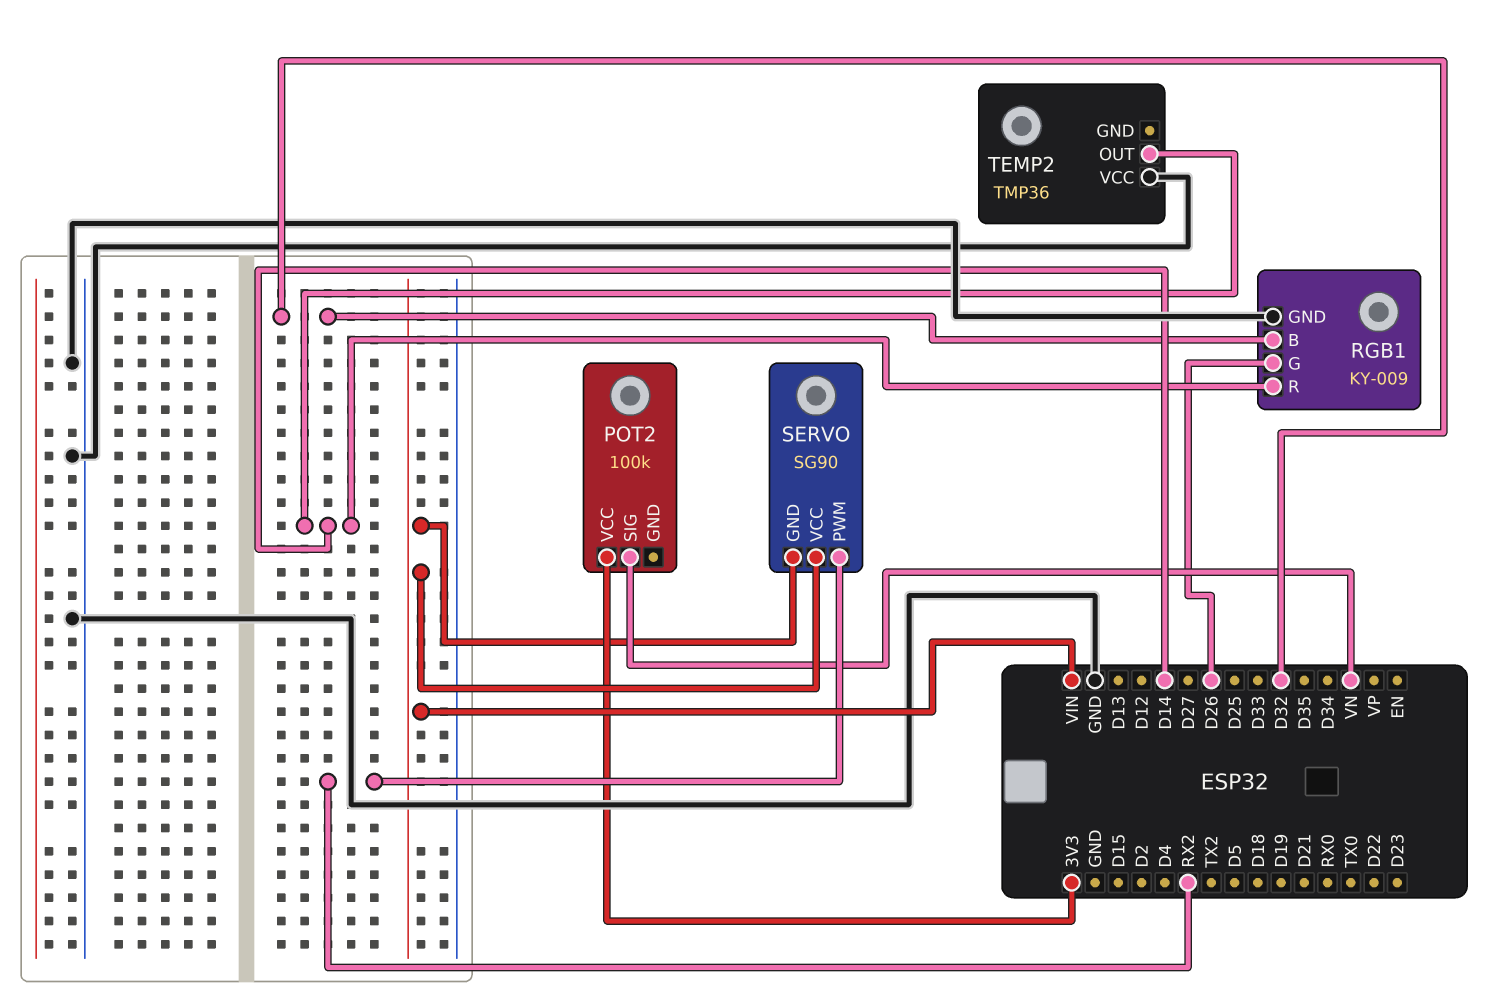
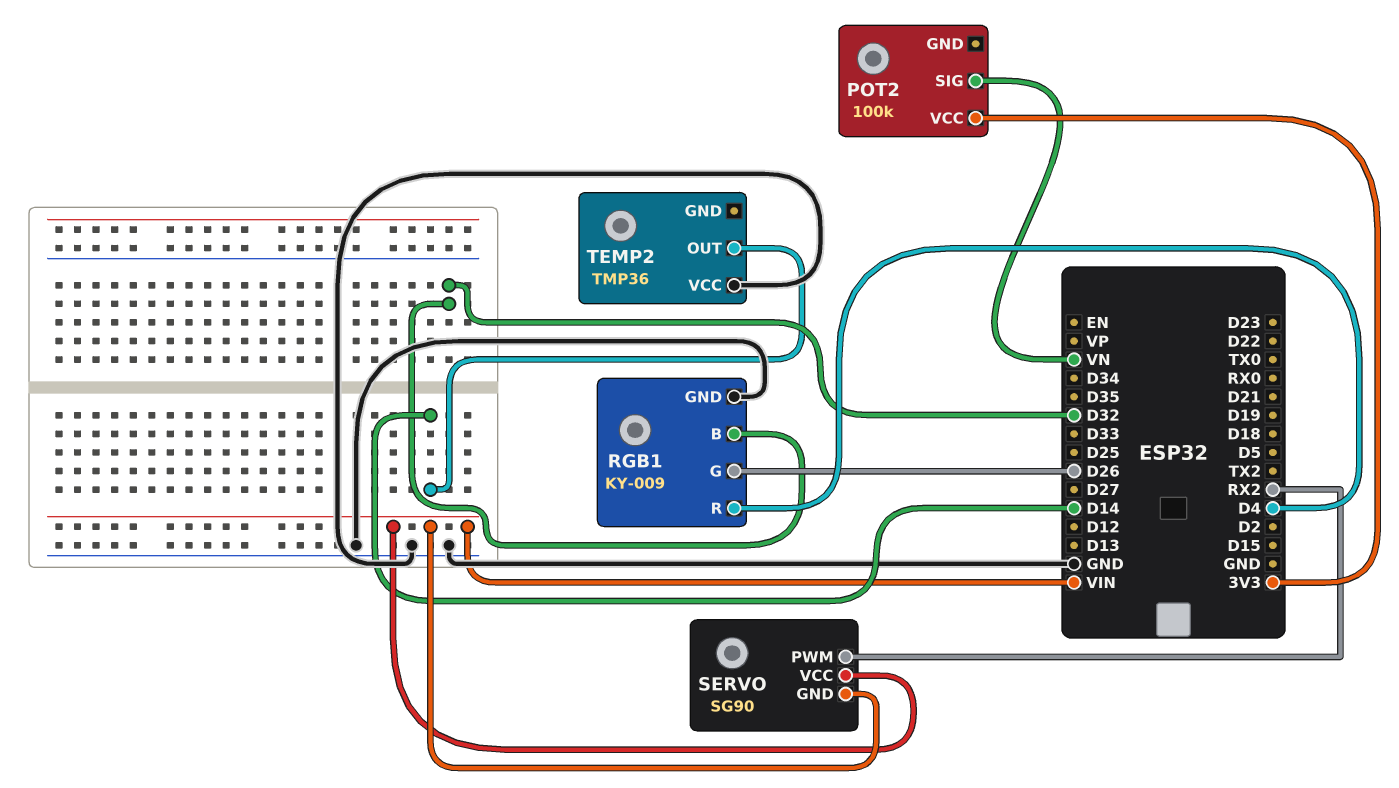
RGB1 pin R: D14 -> D4

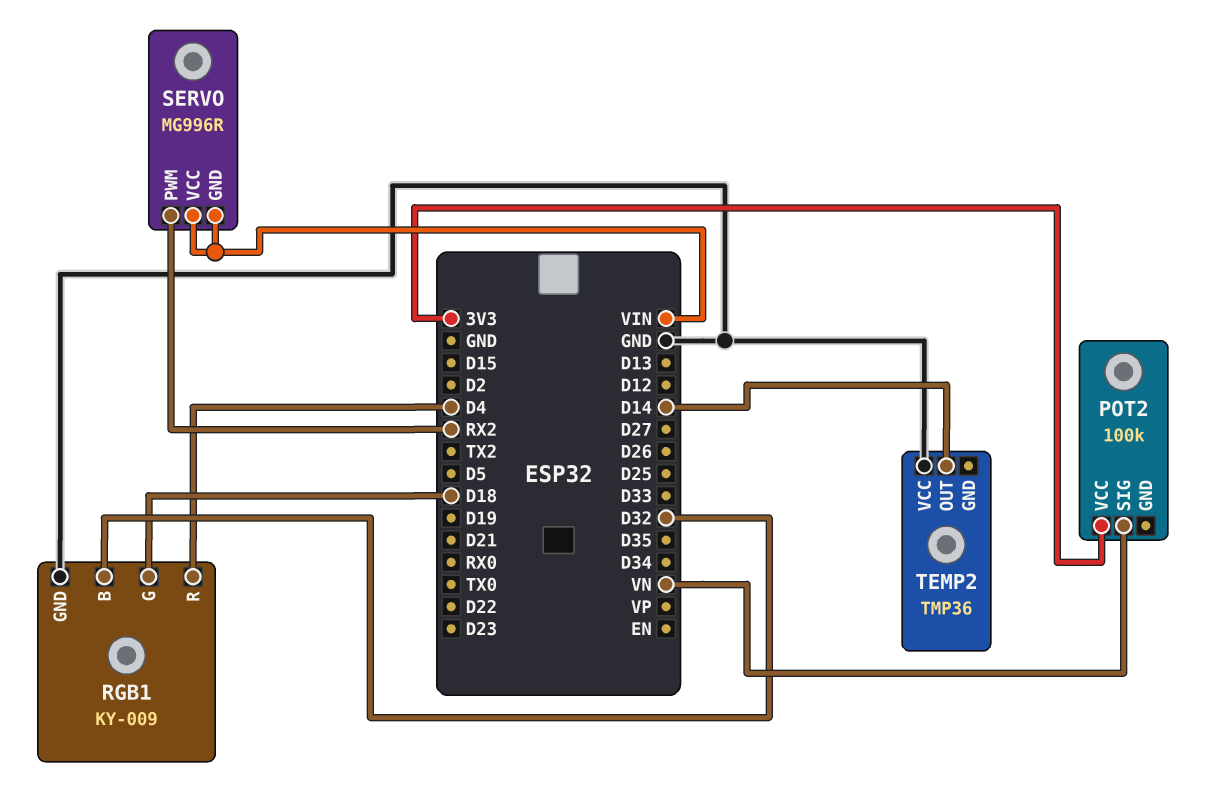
RGB1 pin G: D26 -> D18
SERVO: SG90 -> MG996R

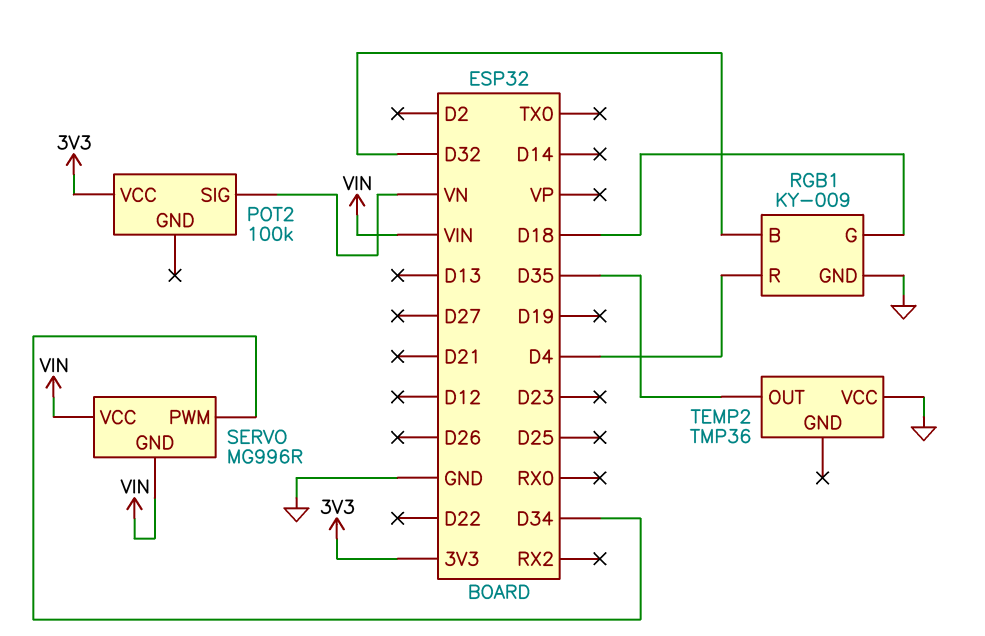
SERVO pin PWM: RX2 -> D34
TEMP2 pin OUT: D14 -> D35

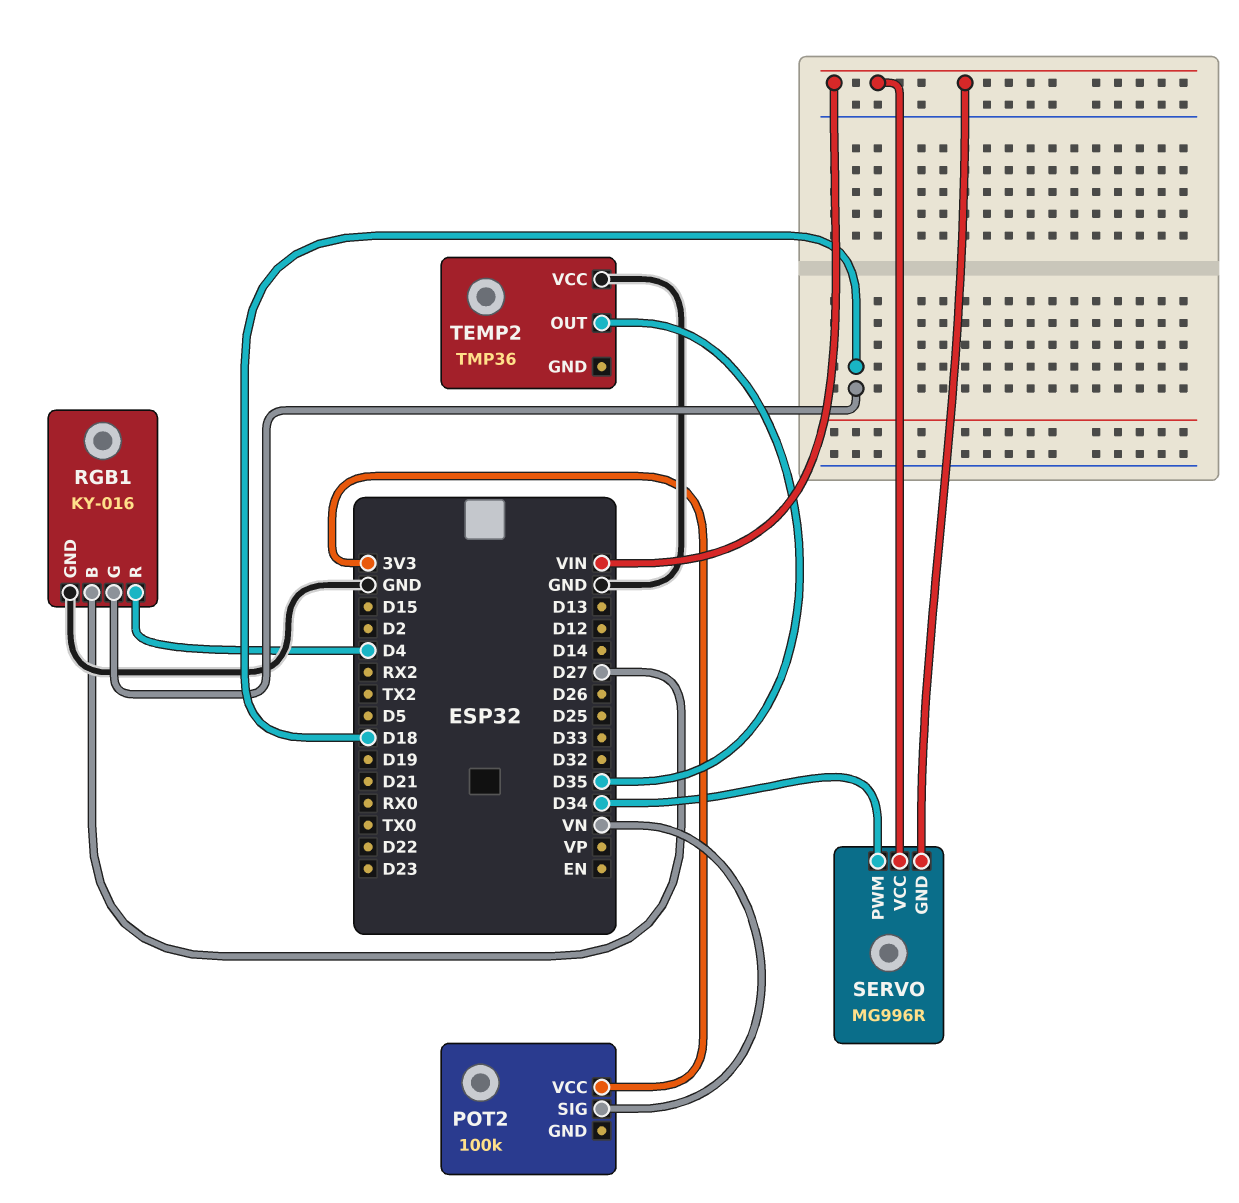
RGB1: KY-009 -> KY-016
RGB1 pin B: D32 -> D27

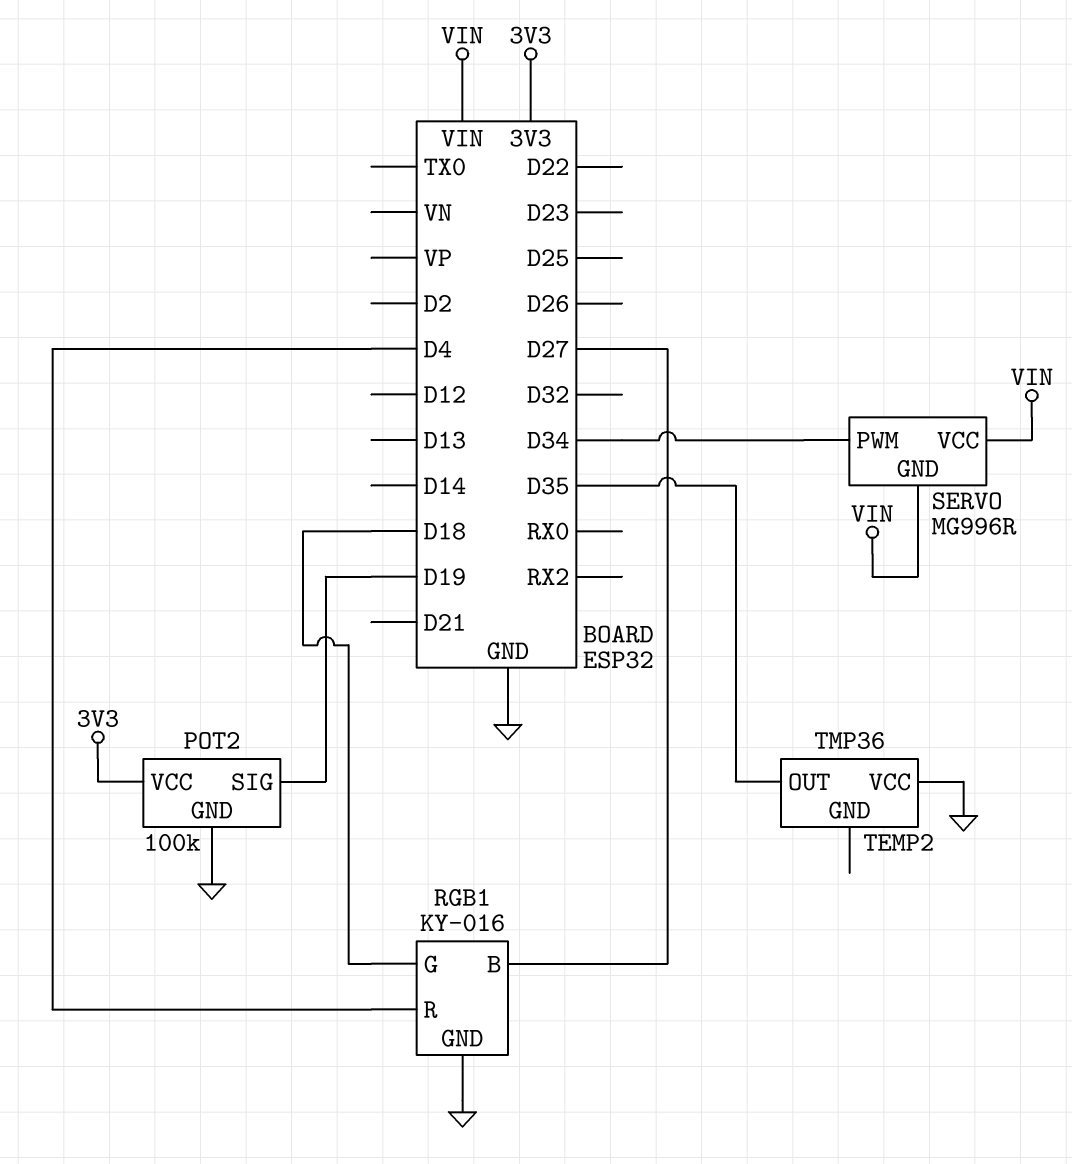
POT2 pin GND: none -> GND
POT2 pin SIG: VN -> D19

